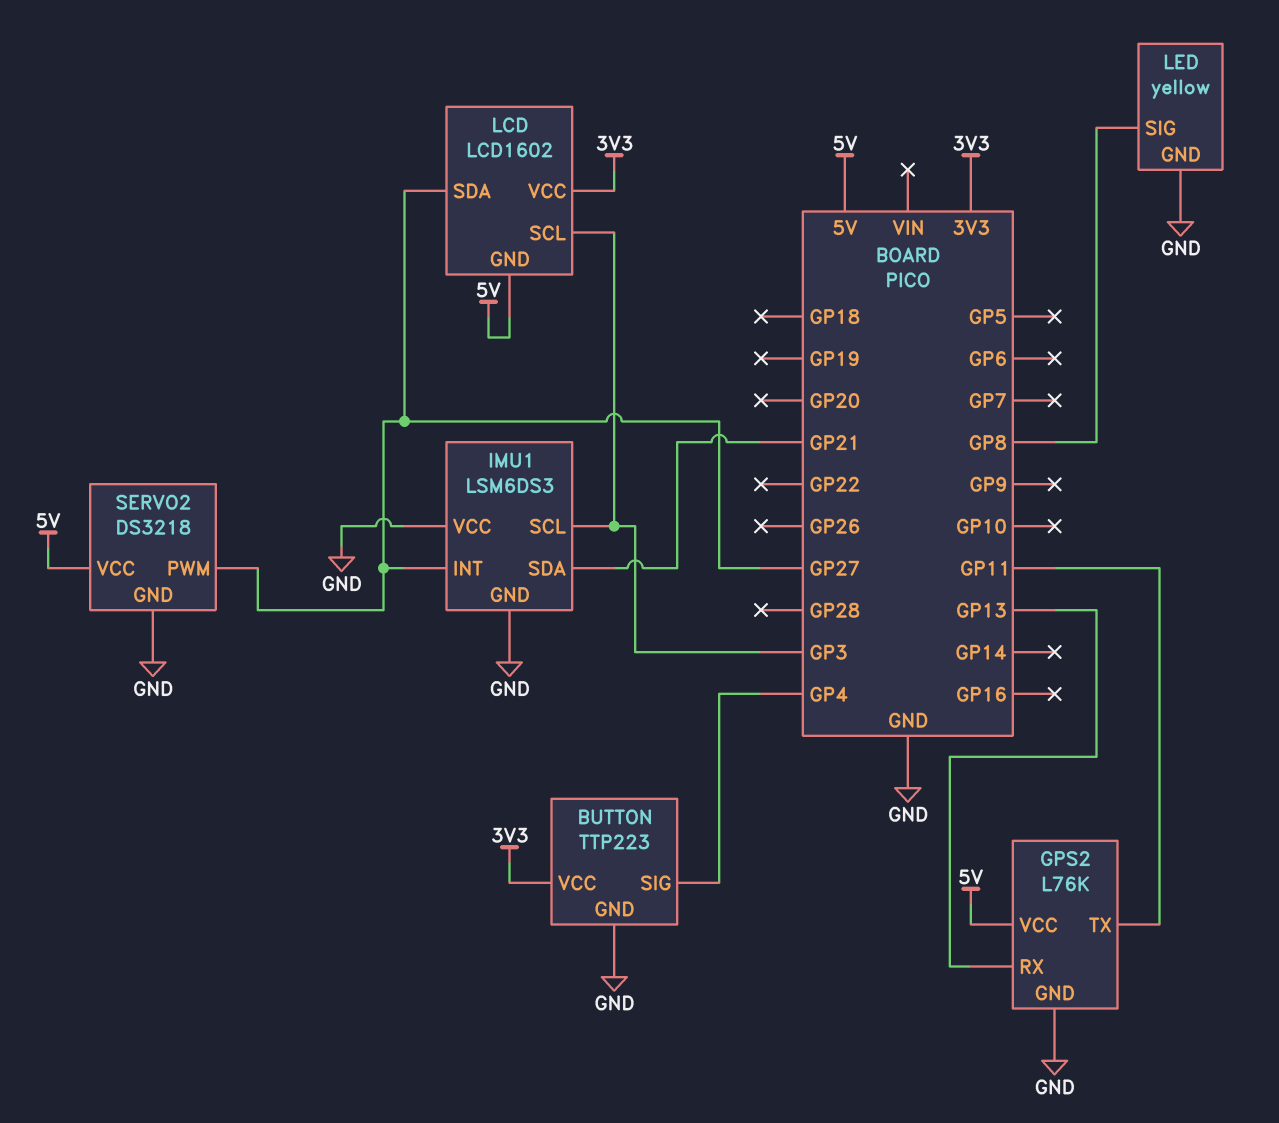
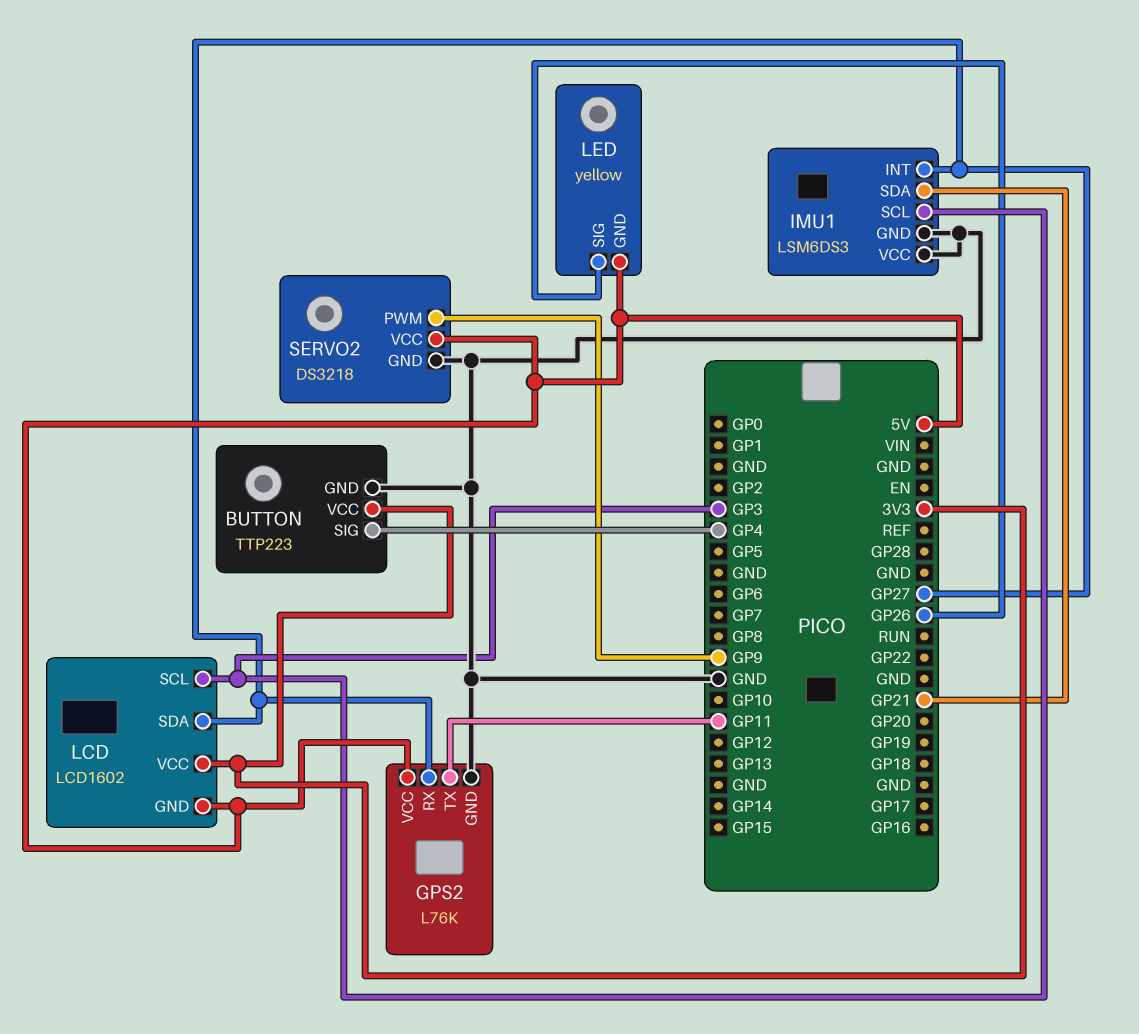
GPS2 pin RX: GP13 -> GP27
LED pin GND: GND -> 5V
LED pin SIG: GP8 -> GP26
SERVO2 pin PWM: GP27 -> GP9

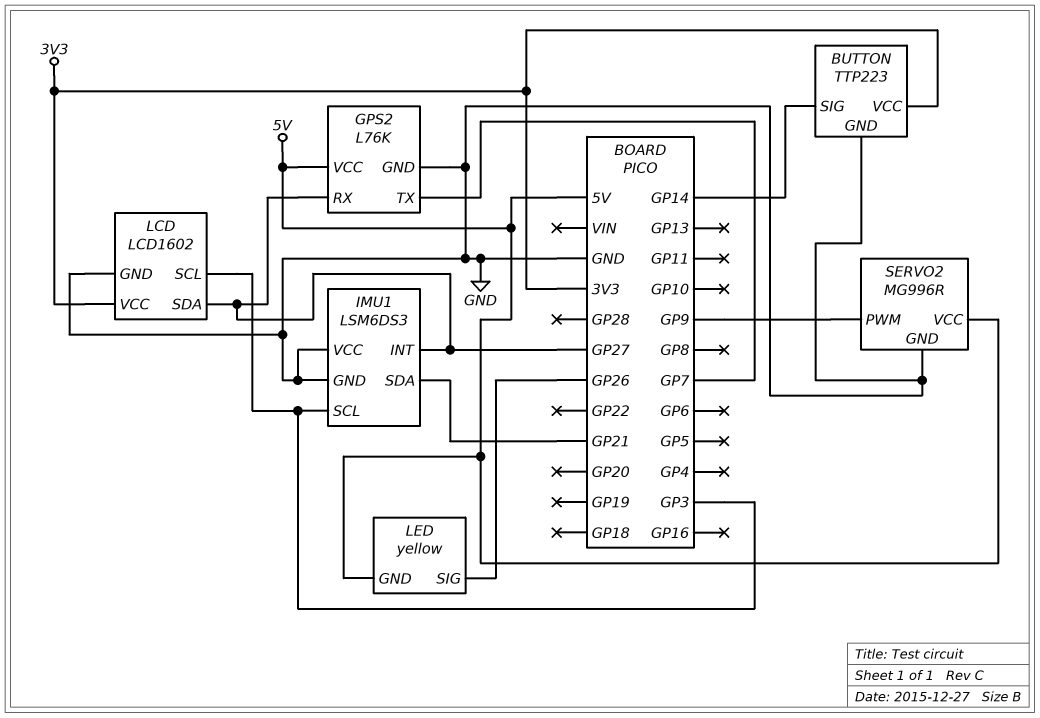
BUTTON pin SIG: GP4 -> GP14
GPS2 pin TX: GP11 -> GP7
LCD pin GND: 5V -> GND
SERVO2: DS3218 -> MG996R

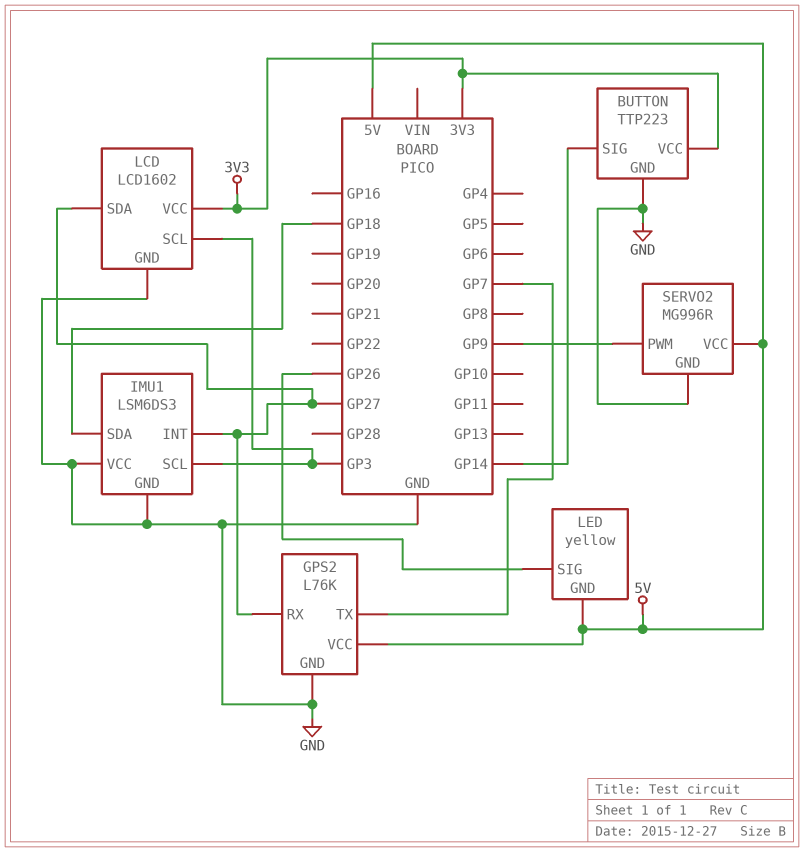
IMU1 pin SDA: GP21 -> GP18

